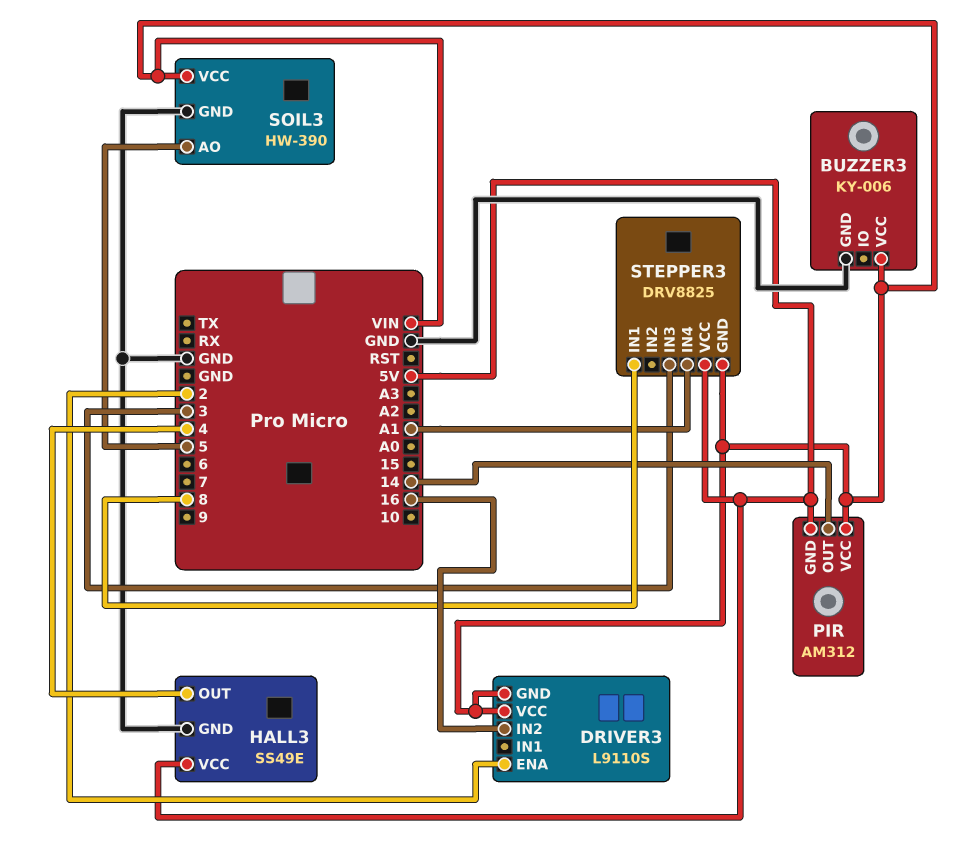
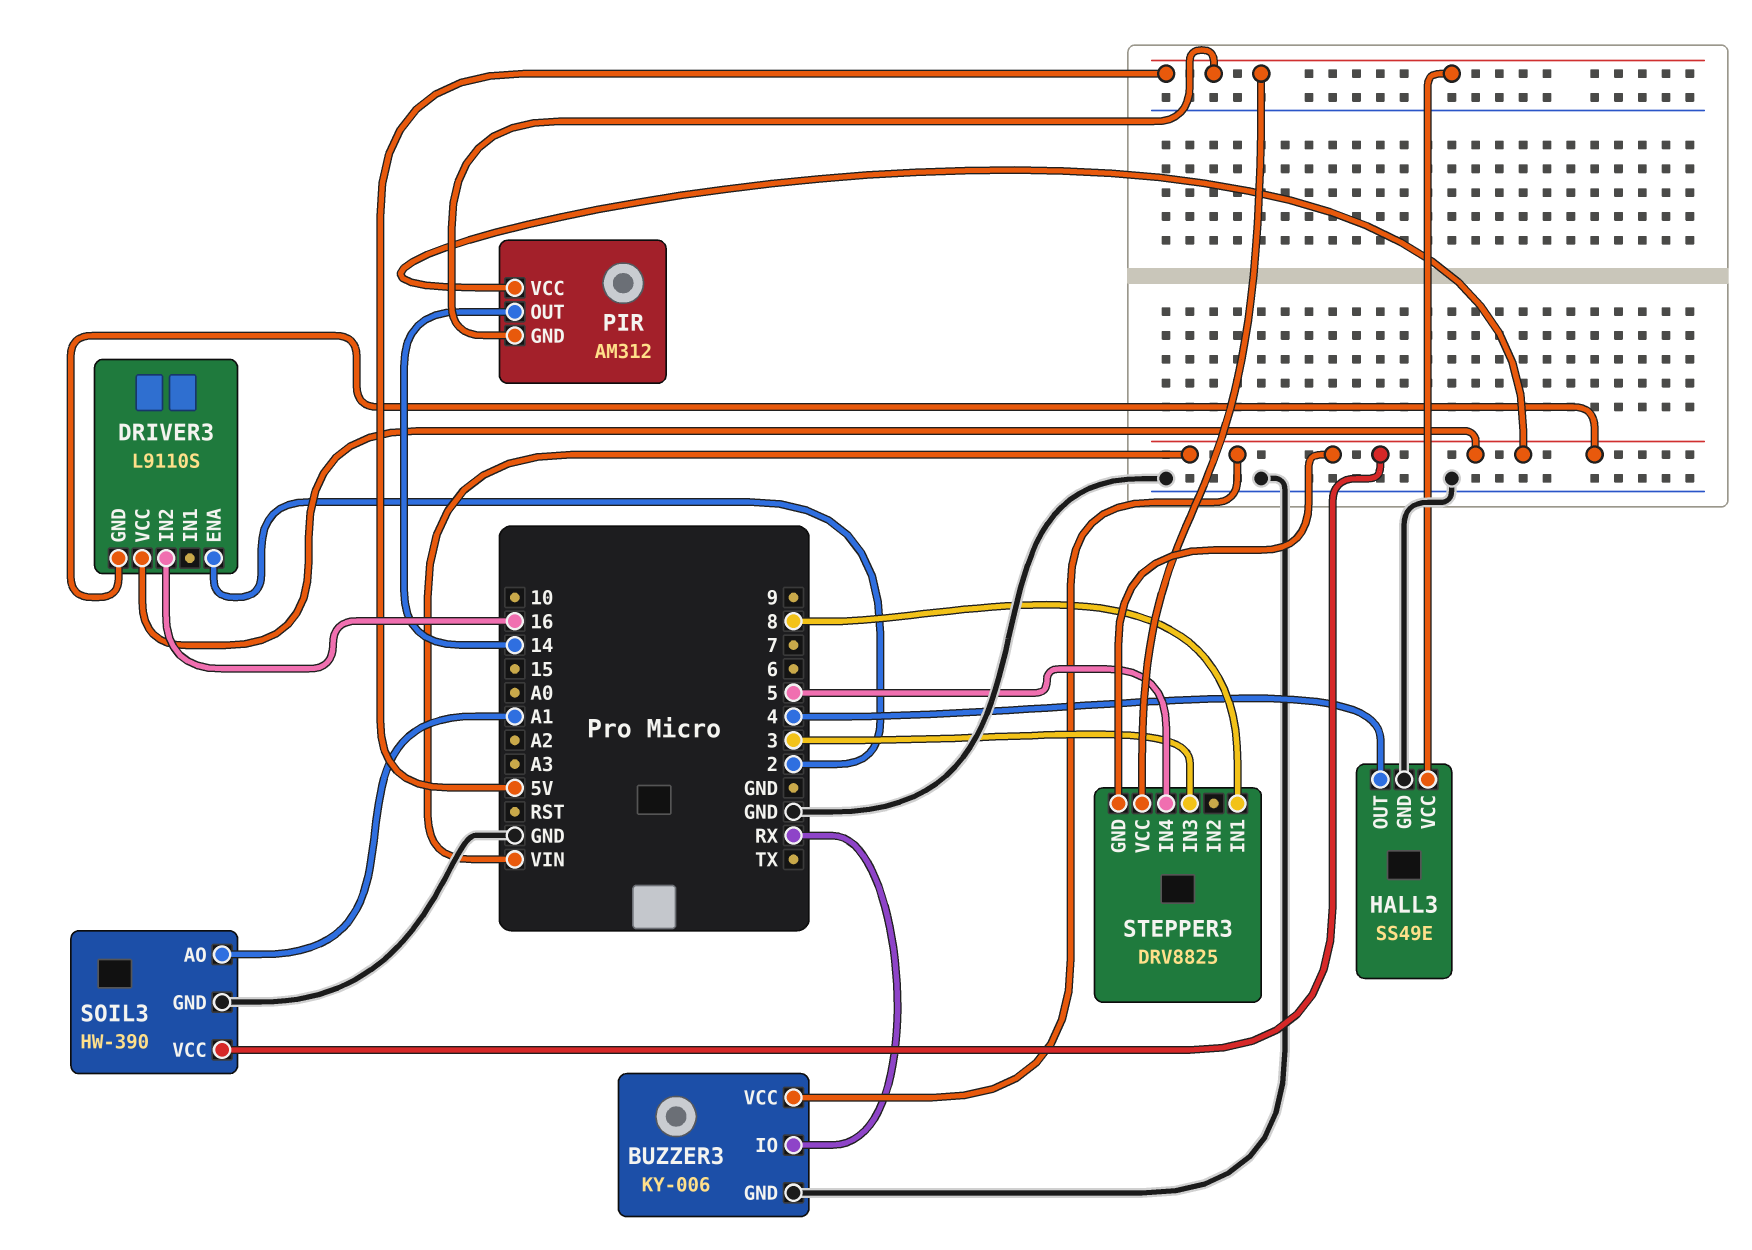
BUZZER3 pin IO: none -> RX
SOIL3 pin AO: 5 -> A1
STEPPER3 pin IN4: A1 -> 5

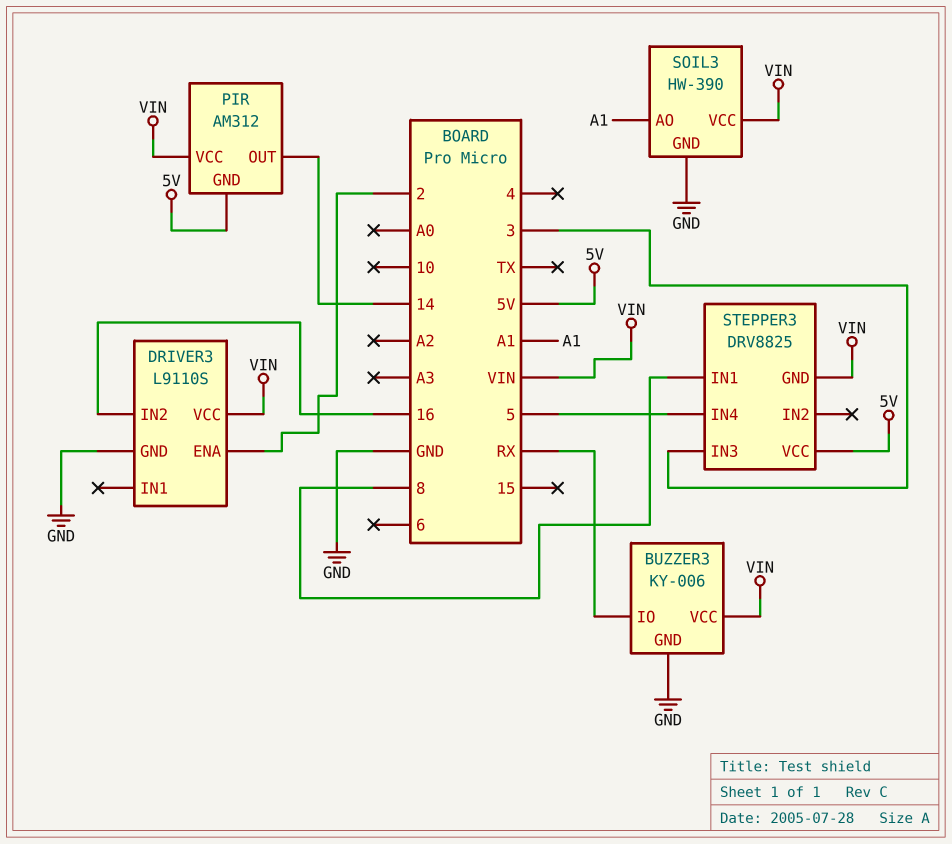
DRIVER3 pin GND: VIN -> GND
HALL3: SS49E -> none
HALL3 pin GND: GND -> none
HALL3 pin OUT: 4 -> none
HALL3 pin VCC: 5V -> none

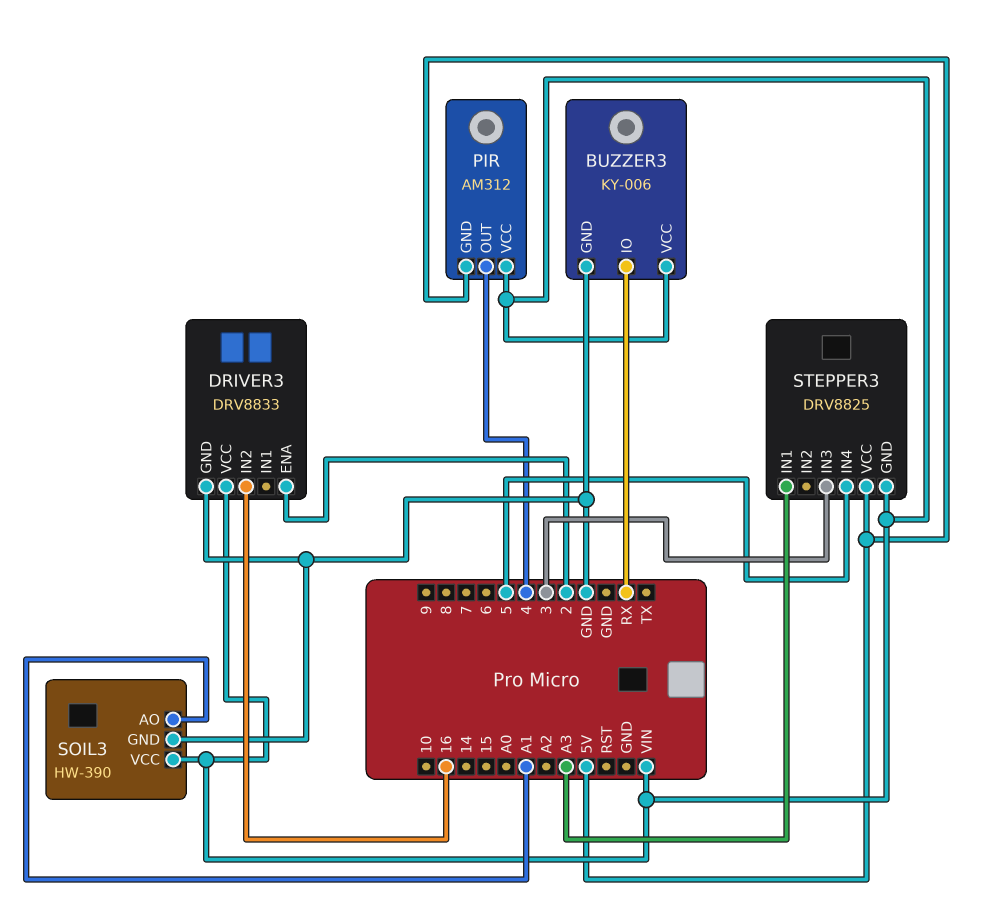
DRIVER3: L9110S -> DRV8833
PIR pin OUT: 14 -> 4
STEPPER3 pin IN1: 8 -> A3

